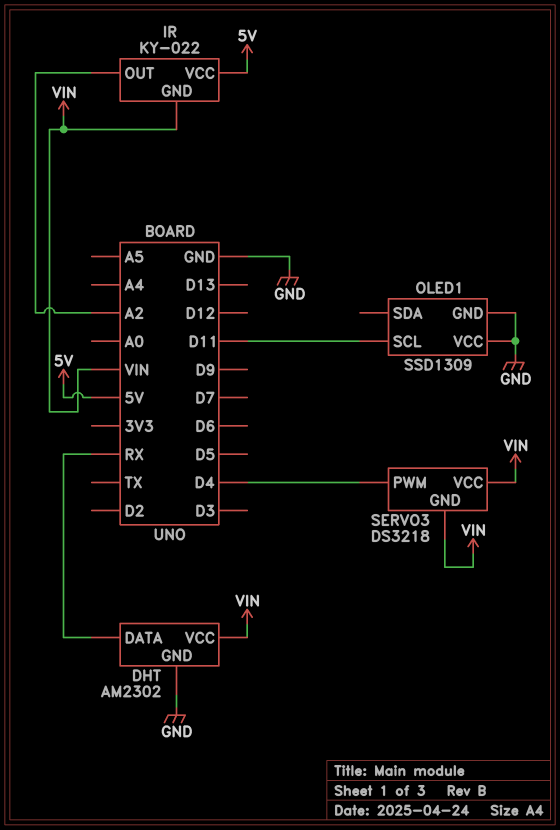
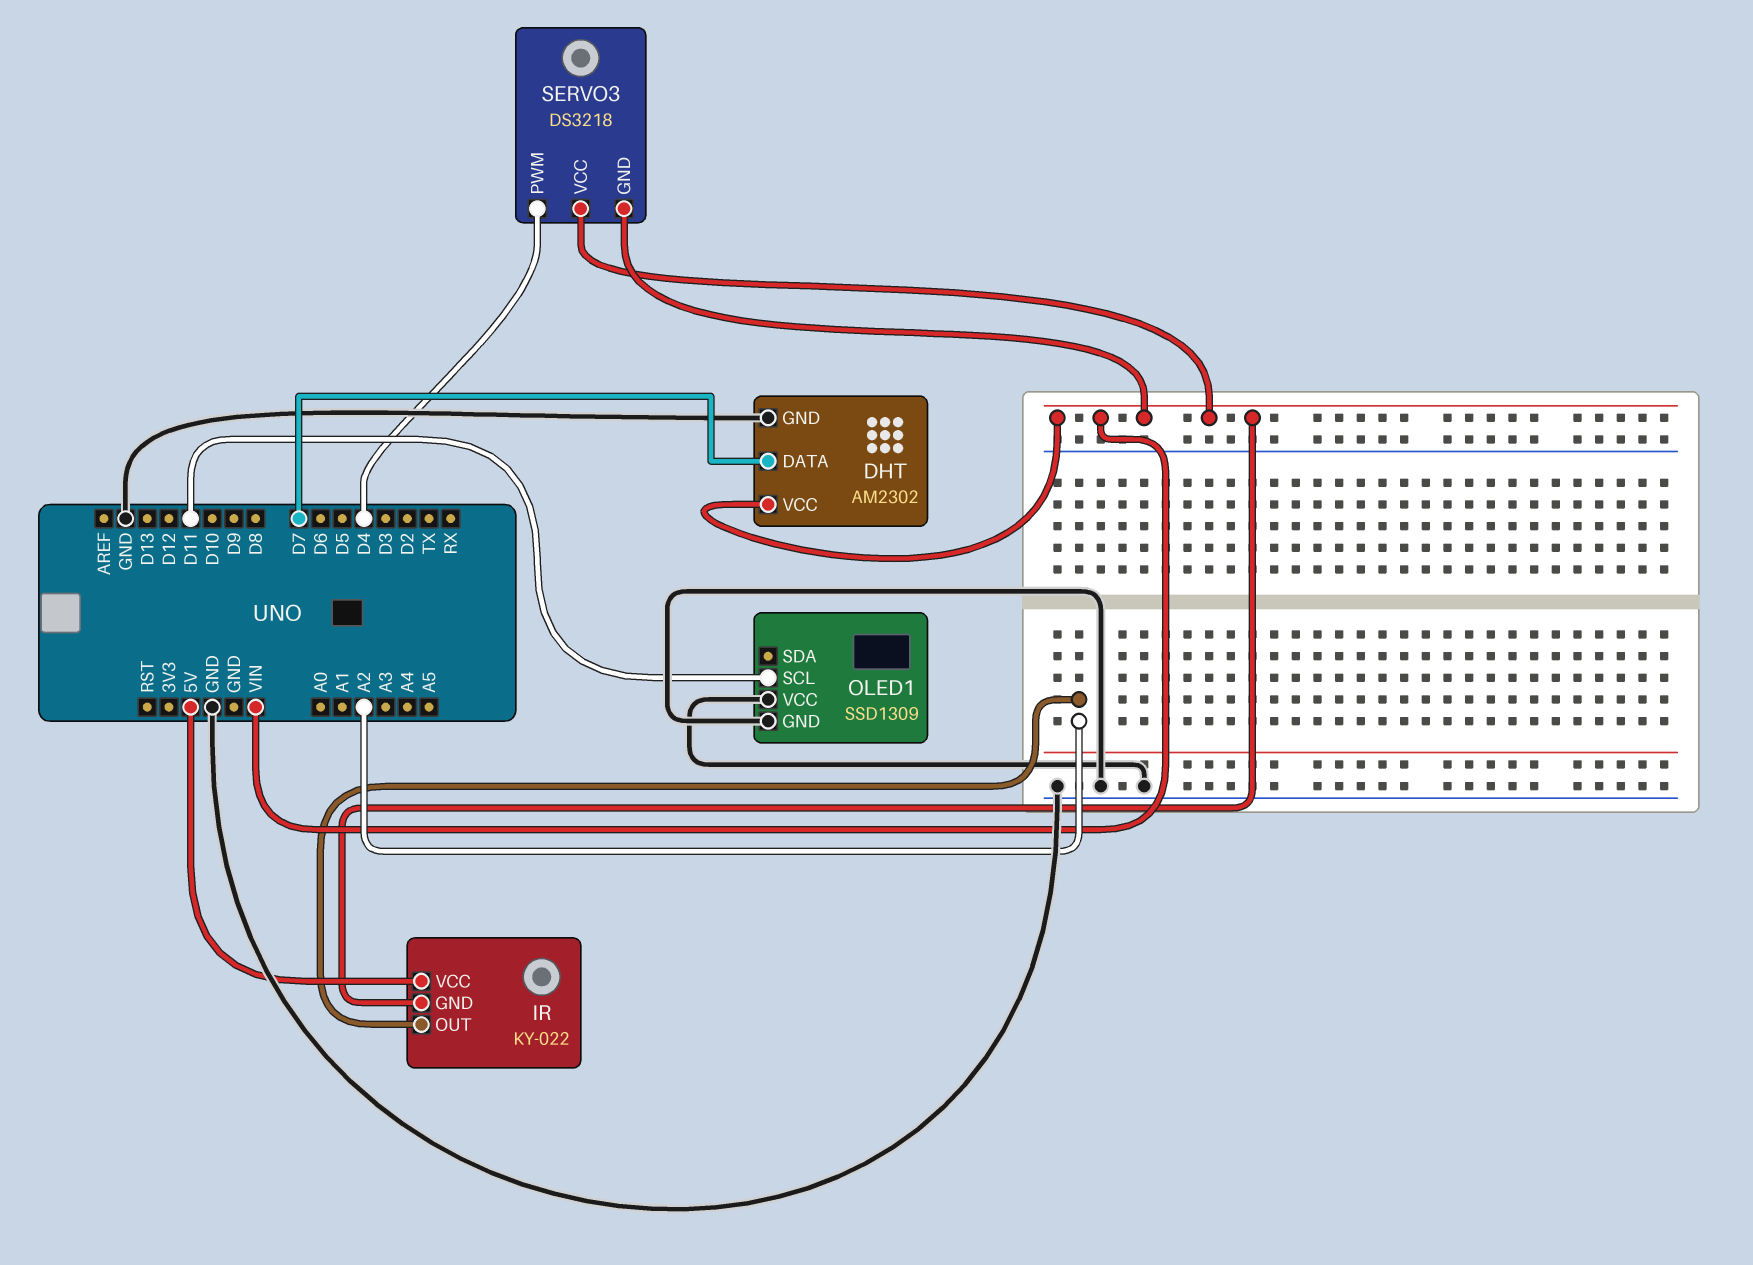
DHT pin DATA: RX -> D7

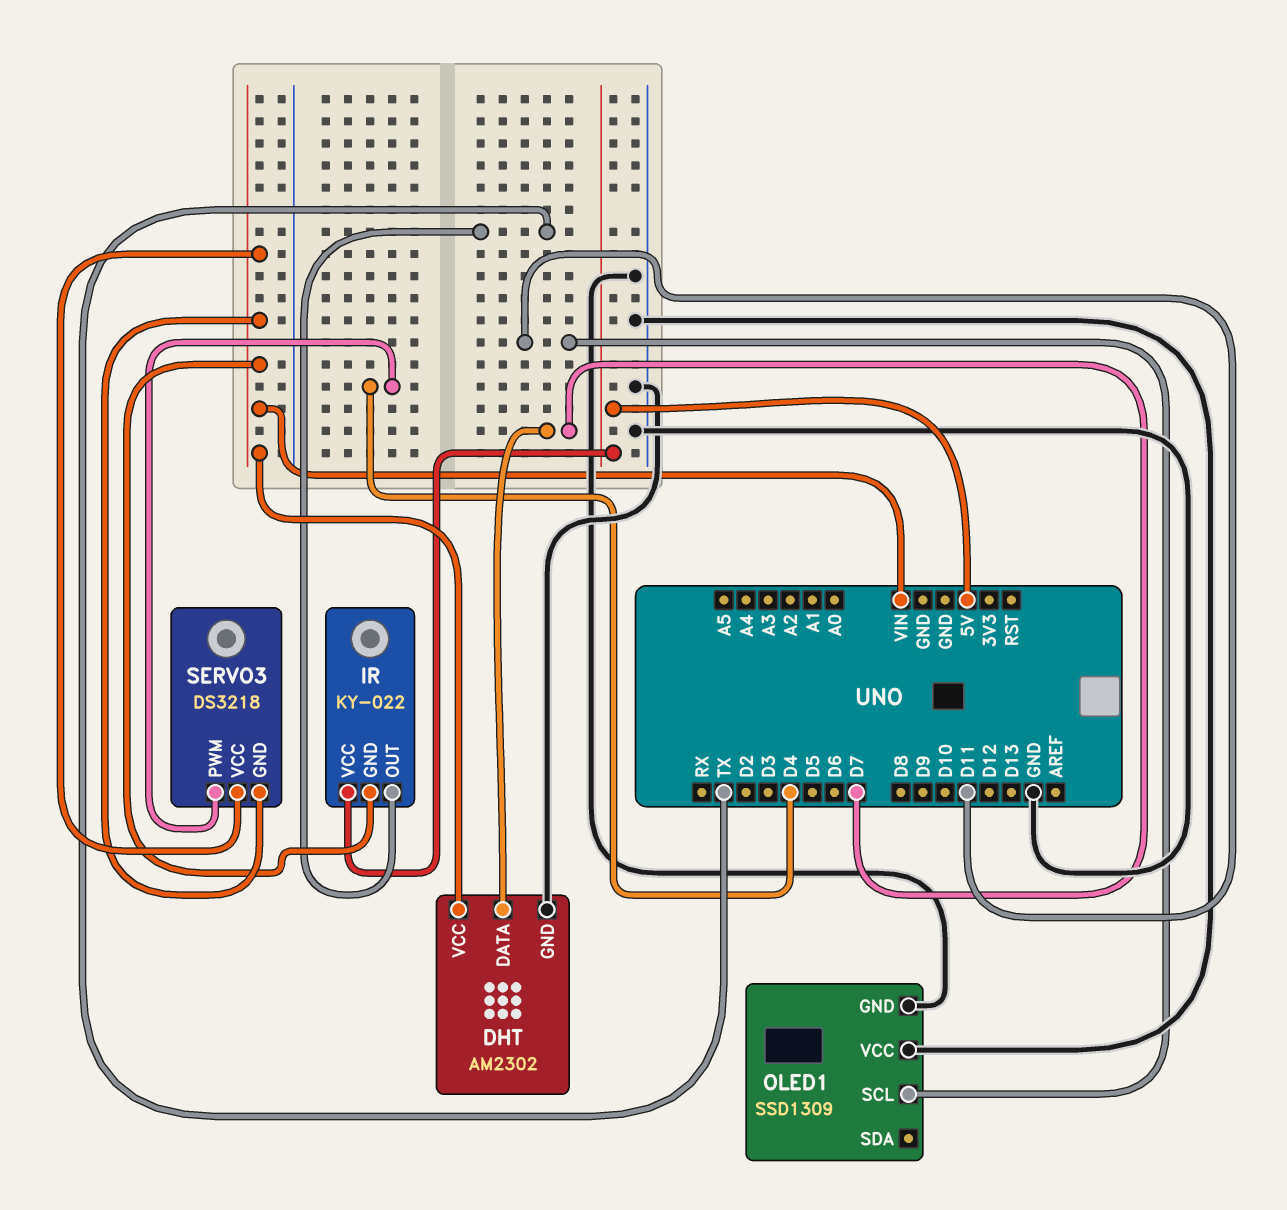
IR pin OUT: A2 -> TX

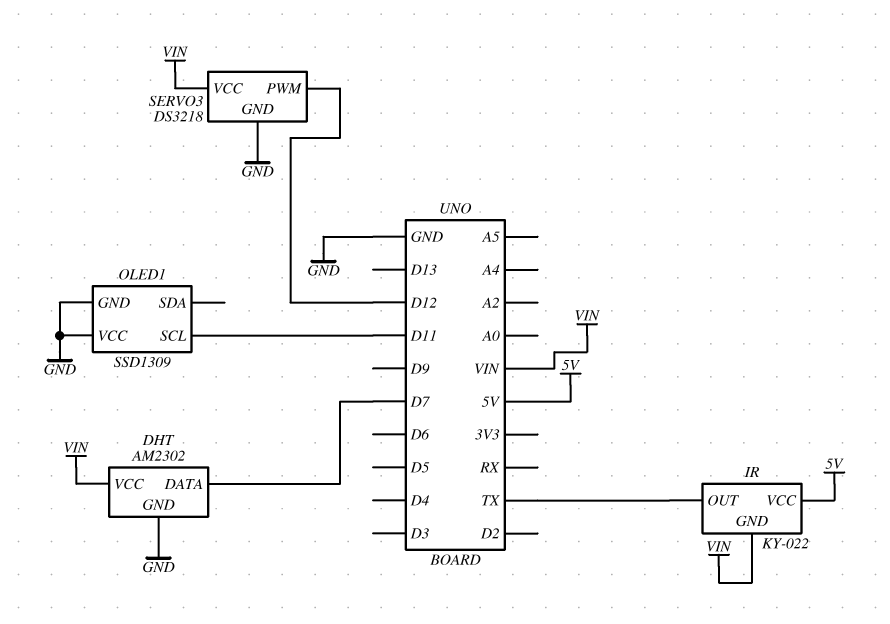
SERVO3 pin GND: VIN -> GND
SERVO3 pin PWM: D4 -> D12

